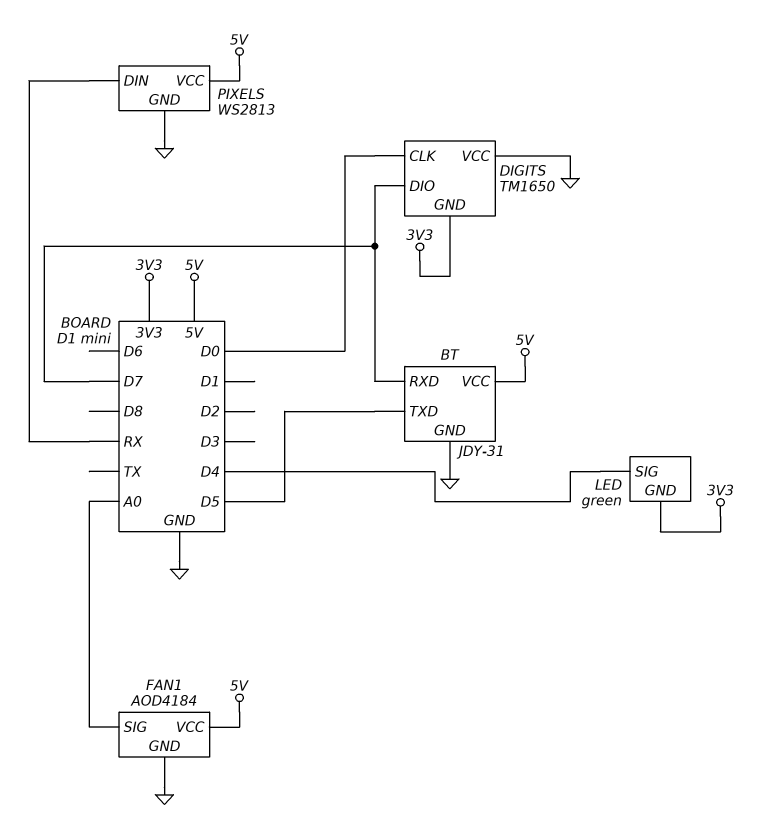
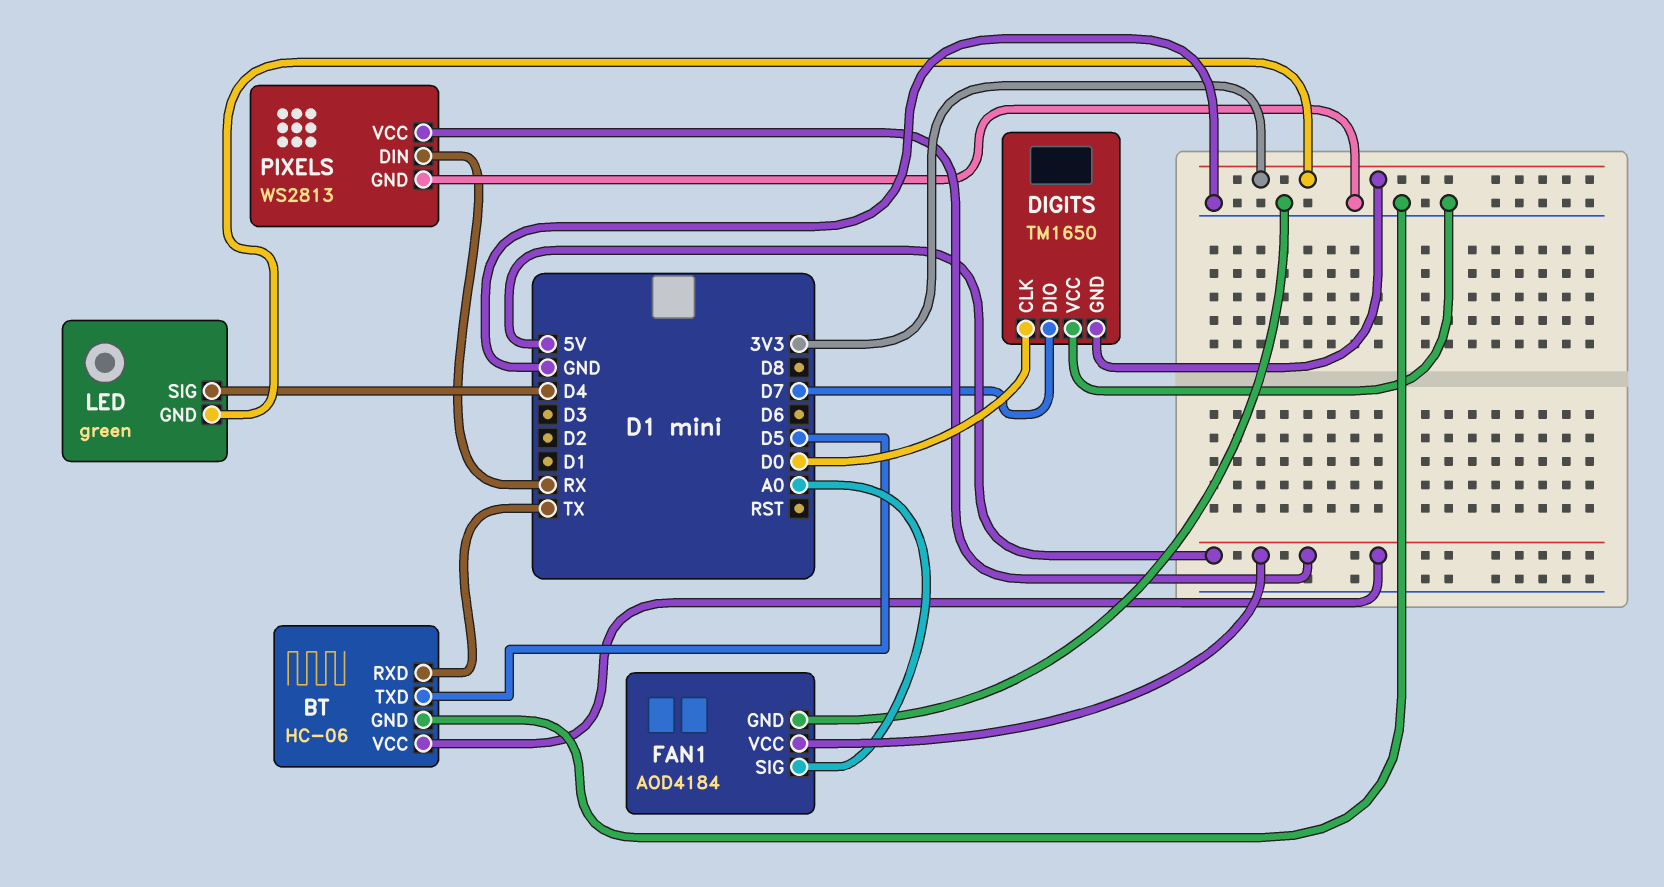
BT: JDY-31 -> HC-06
BT pin RXD: D7 -> TX

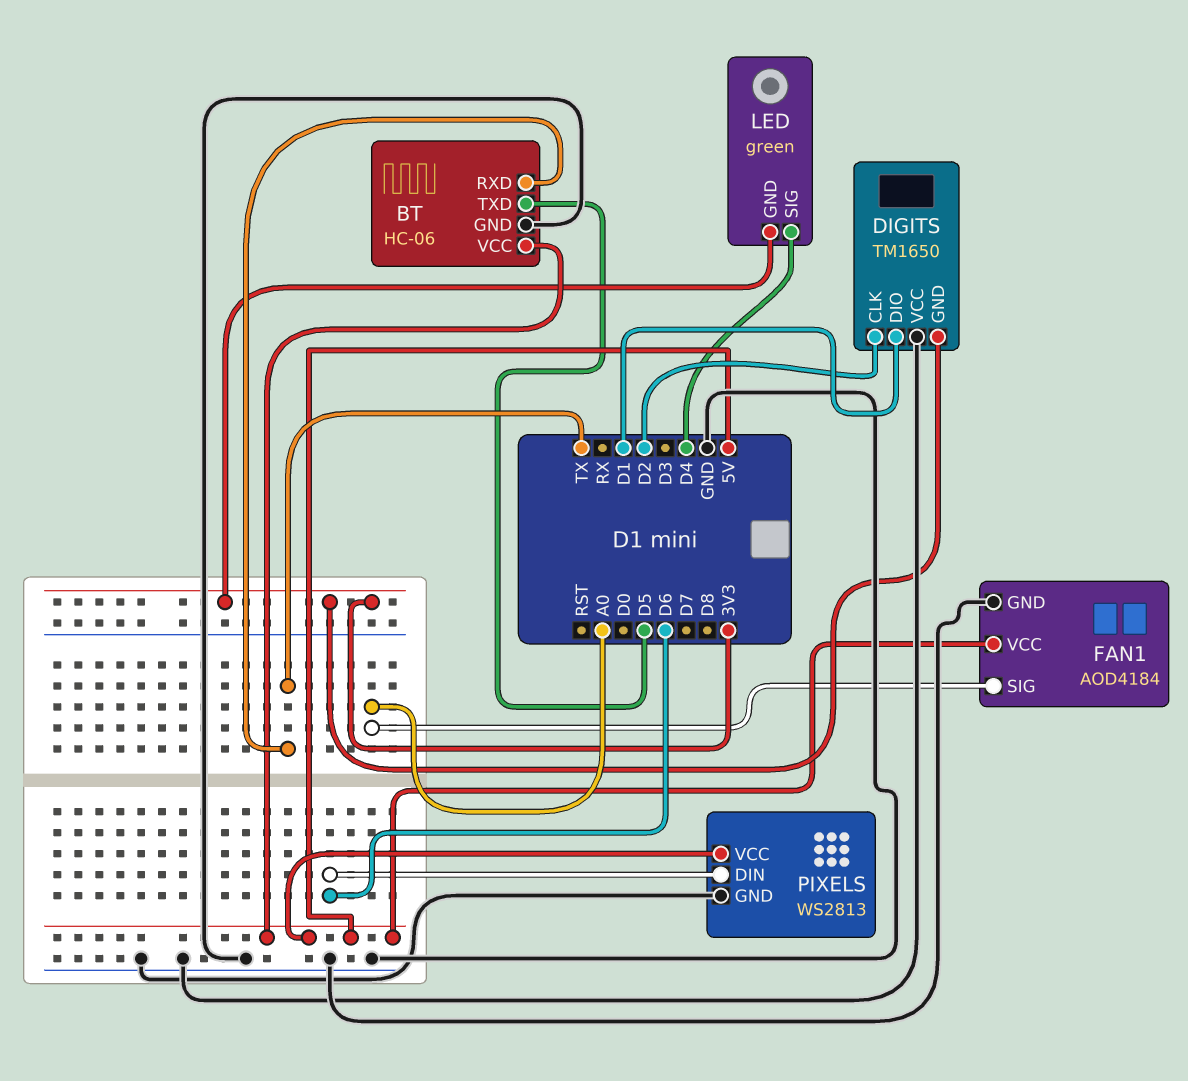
DIGITS pin CLK: D0 -> D2
DIGITS pin DIO: D7 -> D1
PIXELS pin DIN: RX -> D6

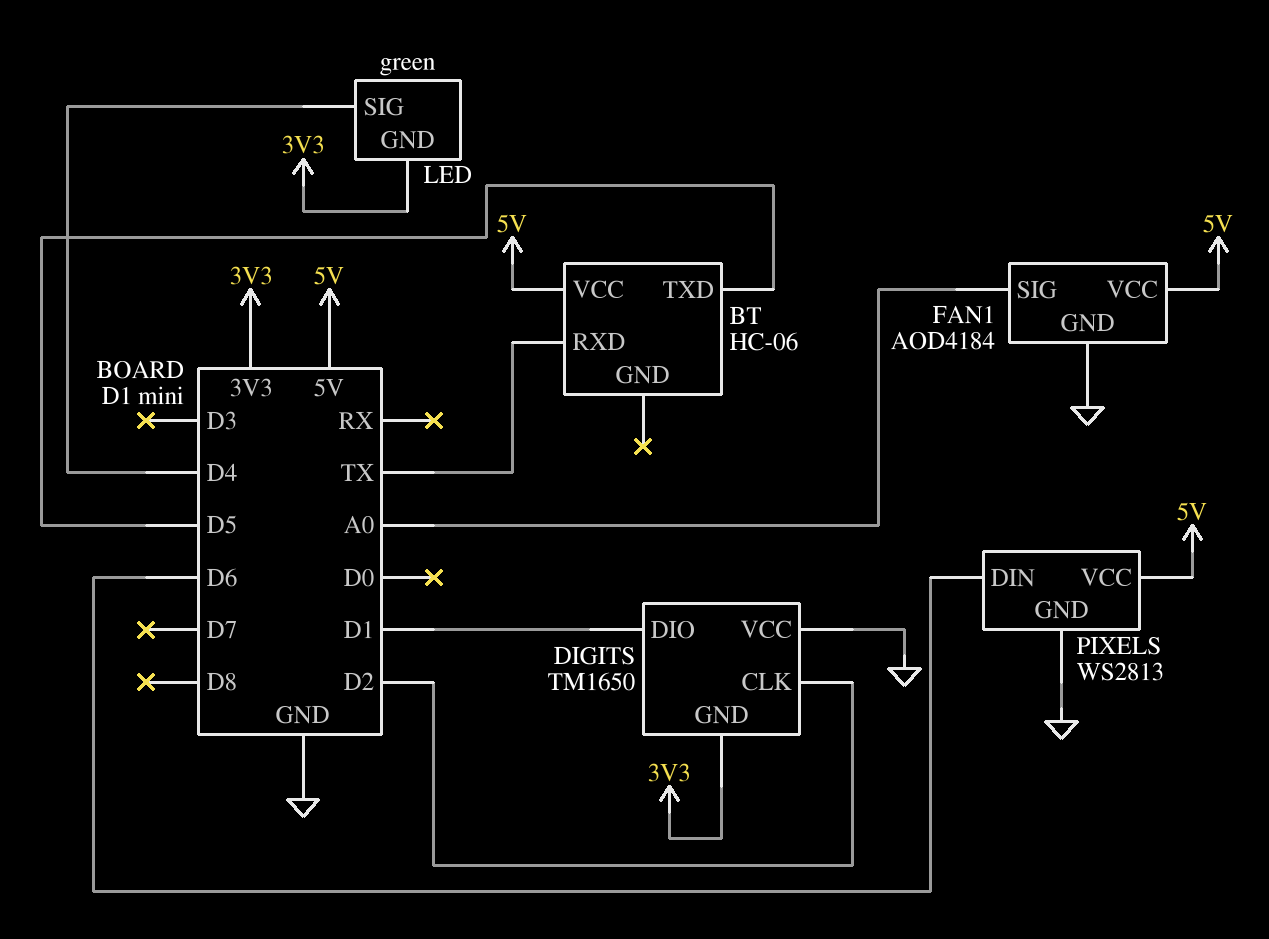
BT pin GND: GND -> none

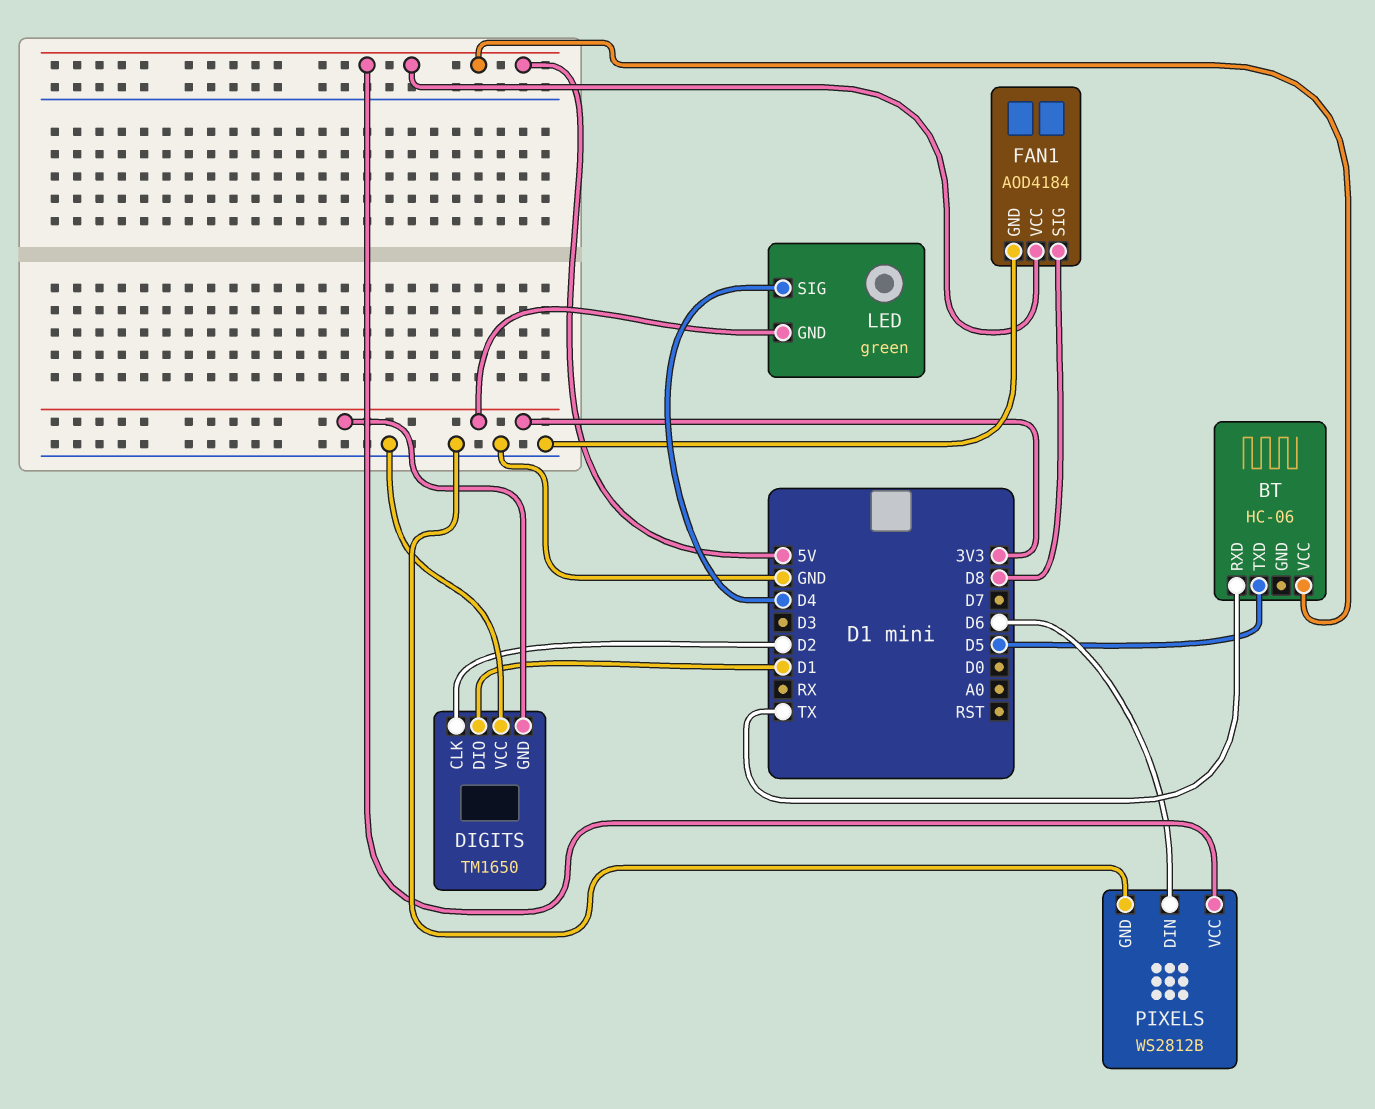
FAN1 pin SIG: A0 -> D8
PIXELS: WS2813 -> WS2812B

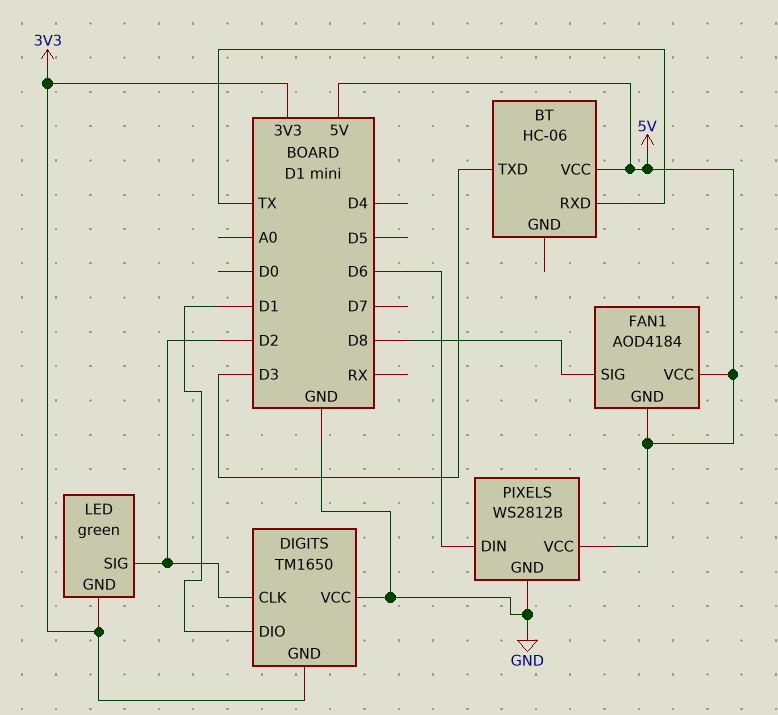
BT pin TXD: D5 -> D3
FAN1 pin GND: GND -> 5V
LED pin SIG: D4 -> D2

